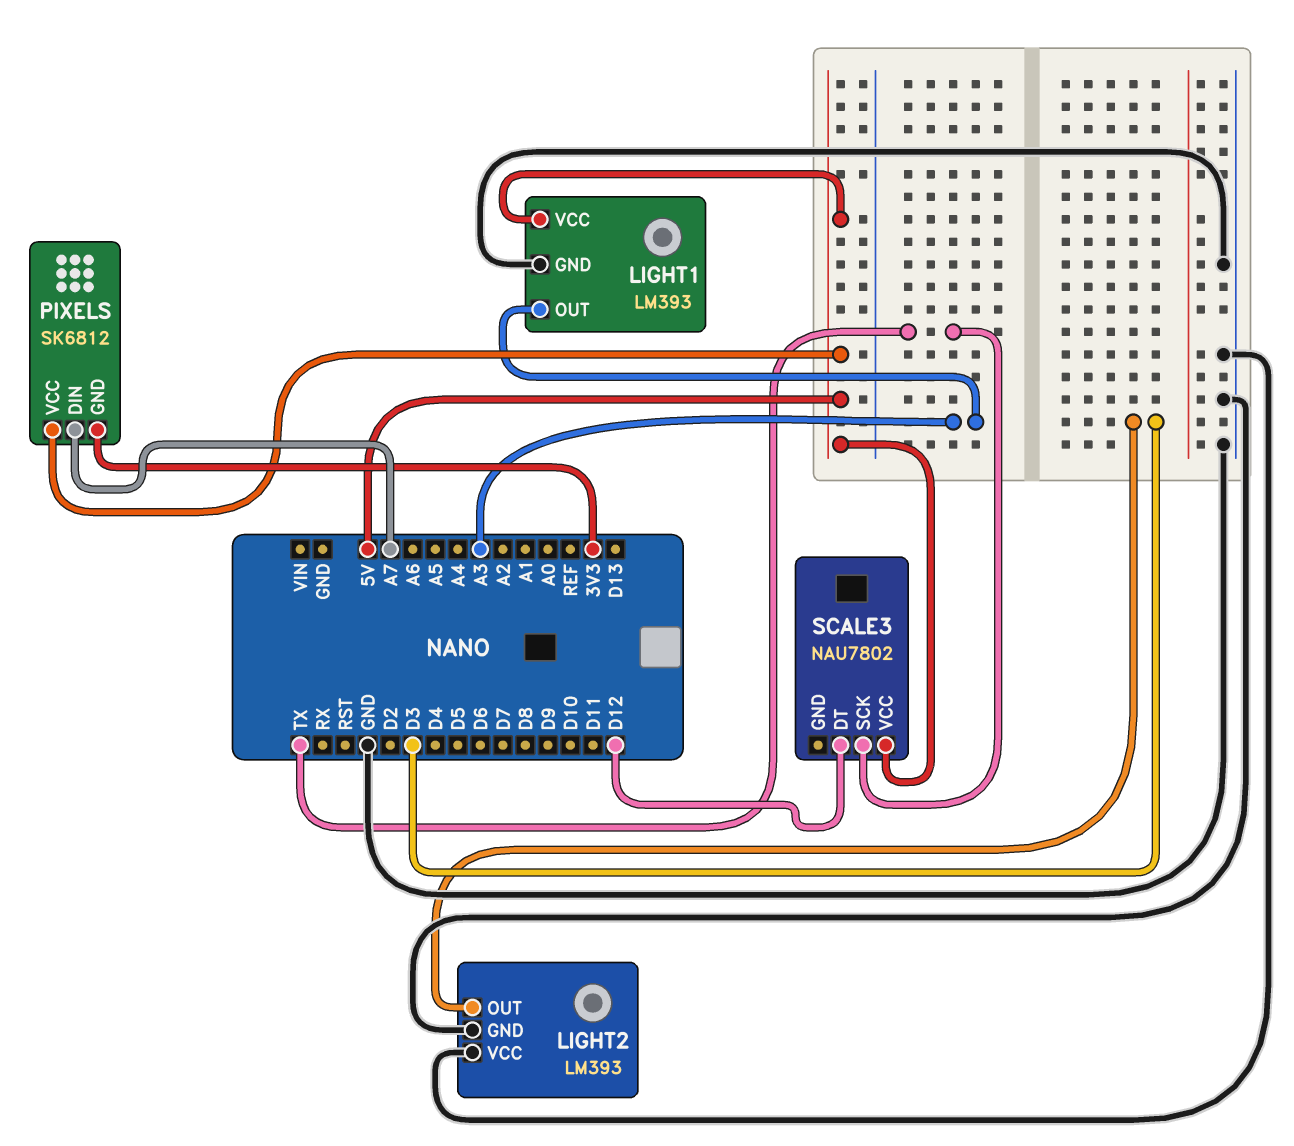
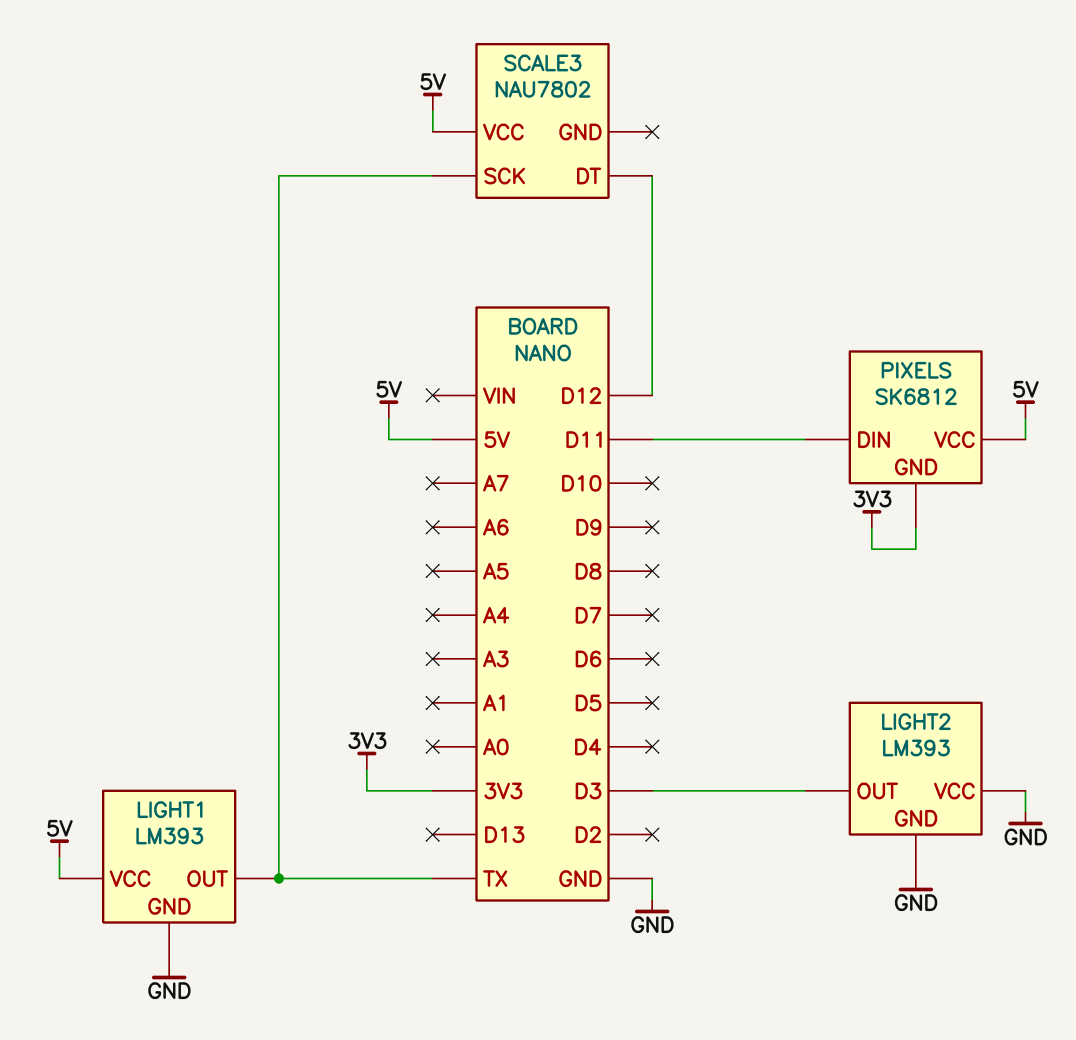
LIGHT1 pin OUT: A3 -> TX
PIXELS pin DIN: A7 -> D11

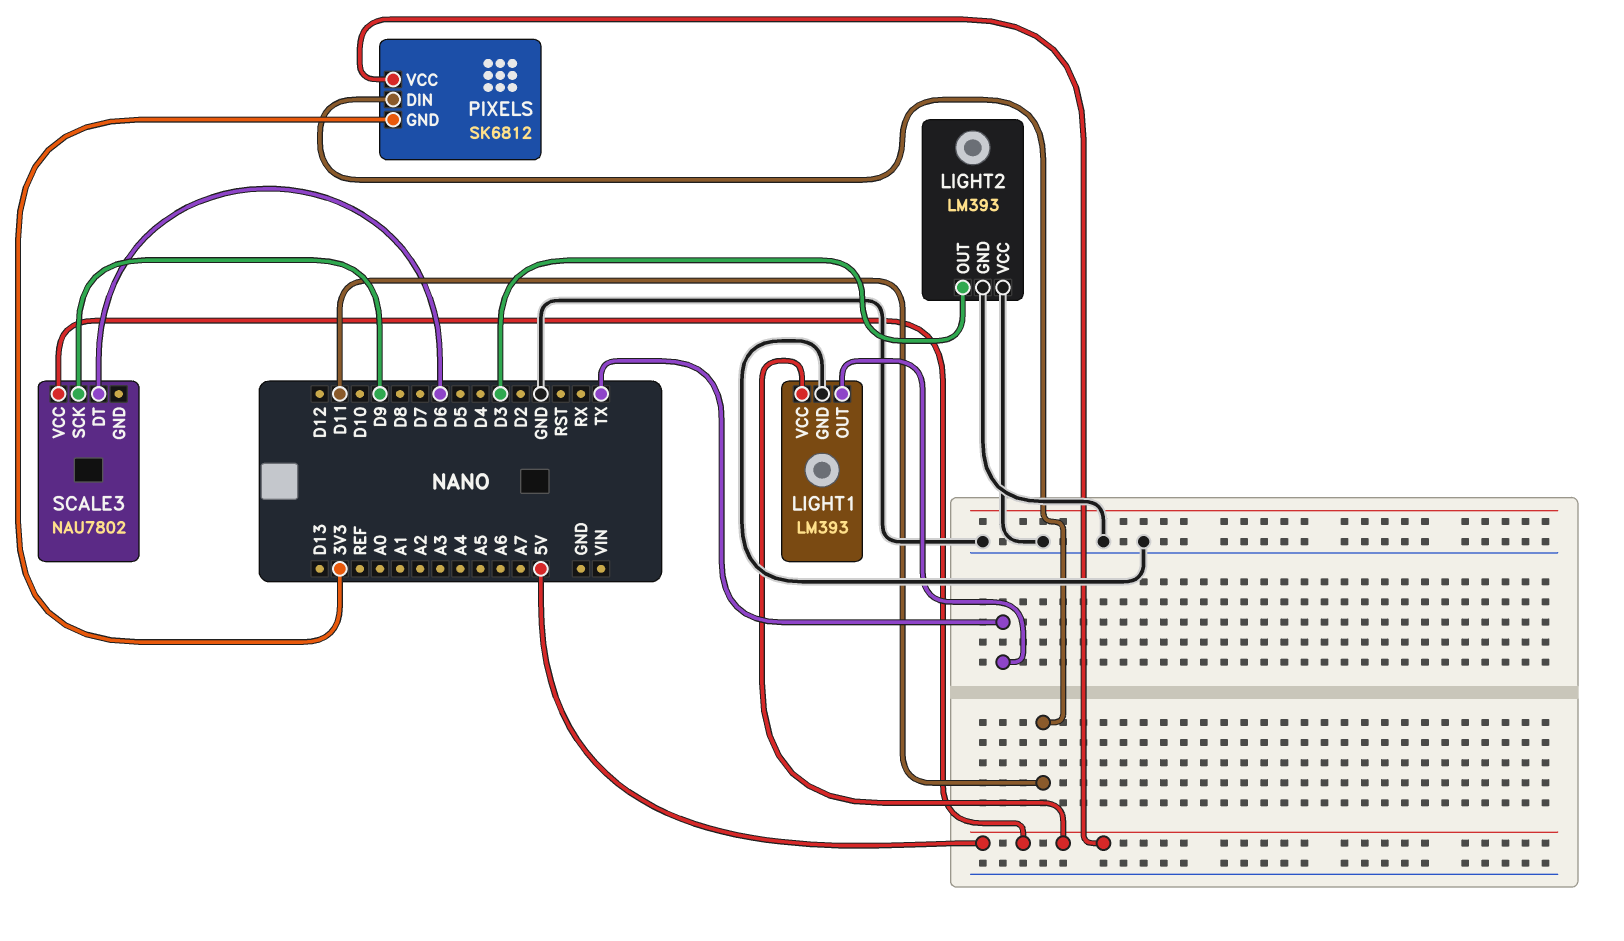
SCALE3 pin DT: D12 -> D6
SCALE3 pin SCK: TX -> D9

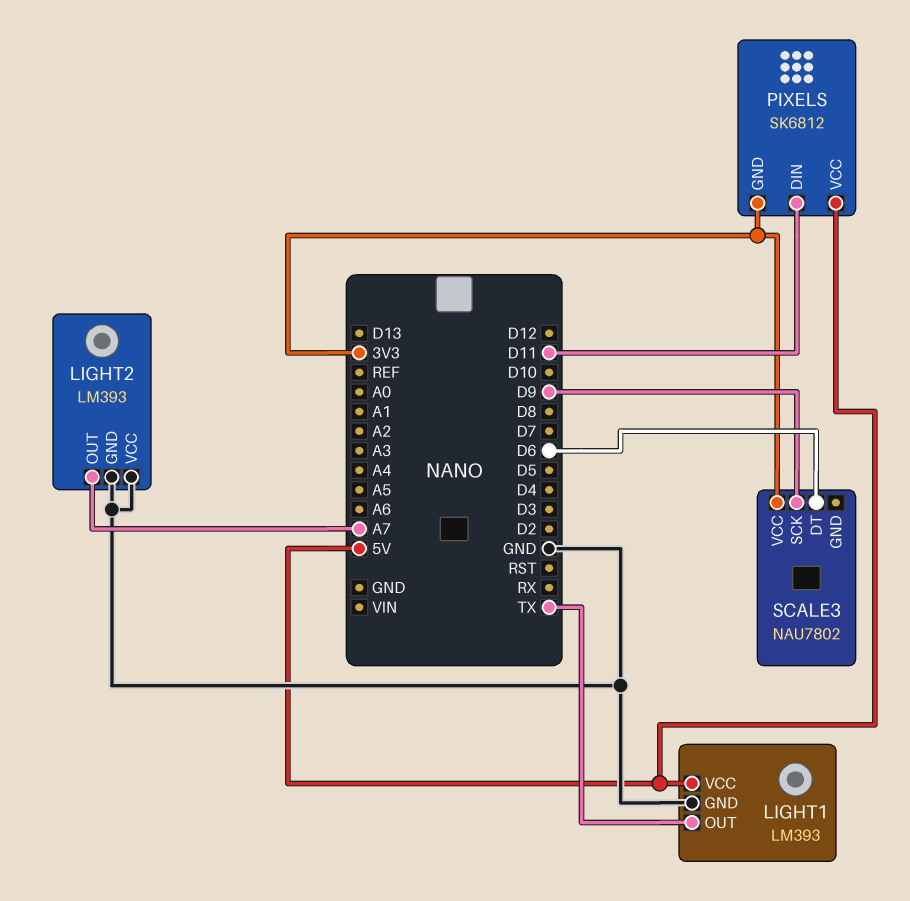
LIGHT2 pin OUT: D3 -> A7
SCALE3 pin VCC: 5V -> 3V3

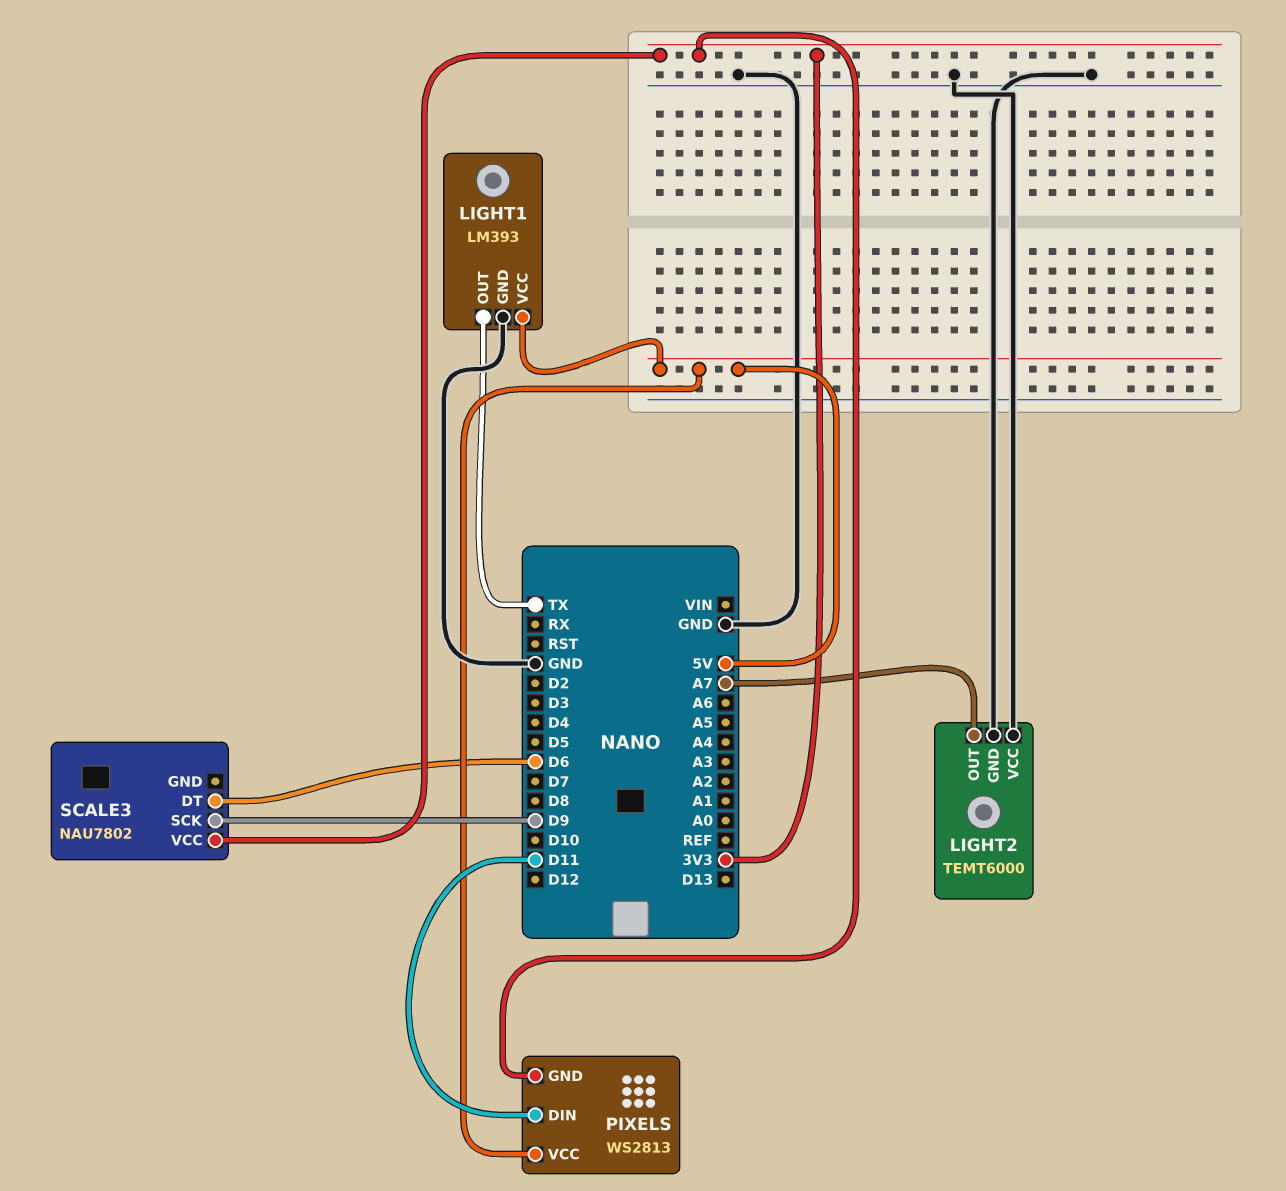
LIGHT2: LM393 -> TEMT6000
PIXELS: SK6812 -> WS2813

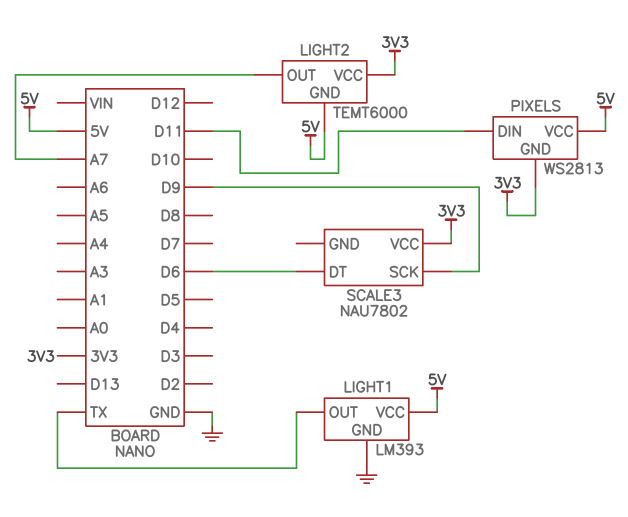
LIGHT2 pin GND: GND -> 5V
LIGHT2 pin VCC: GND -> 3V3

